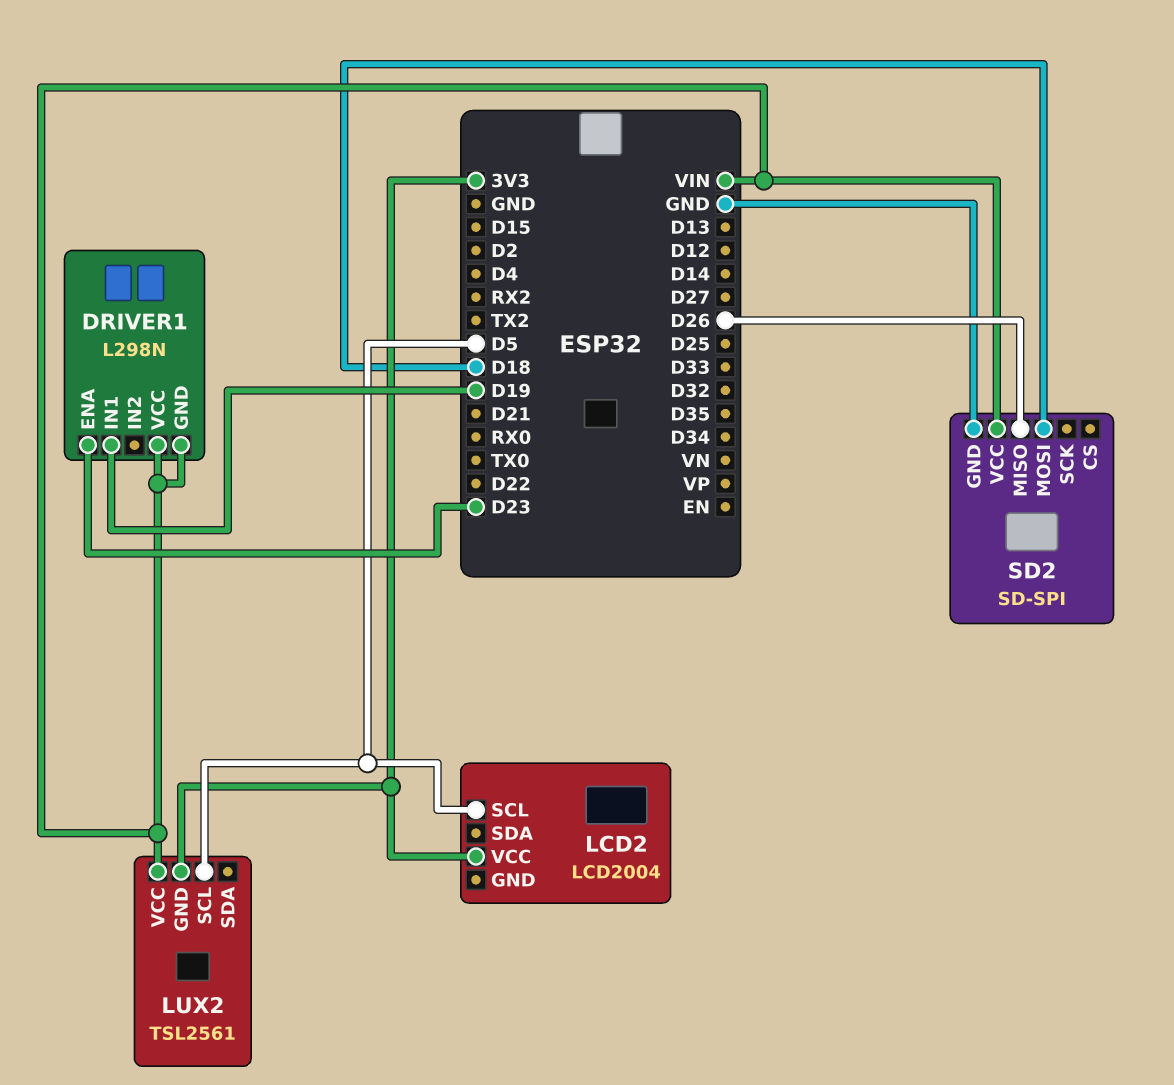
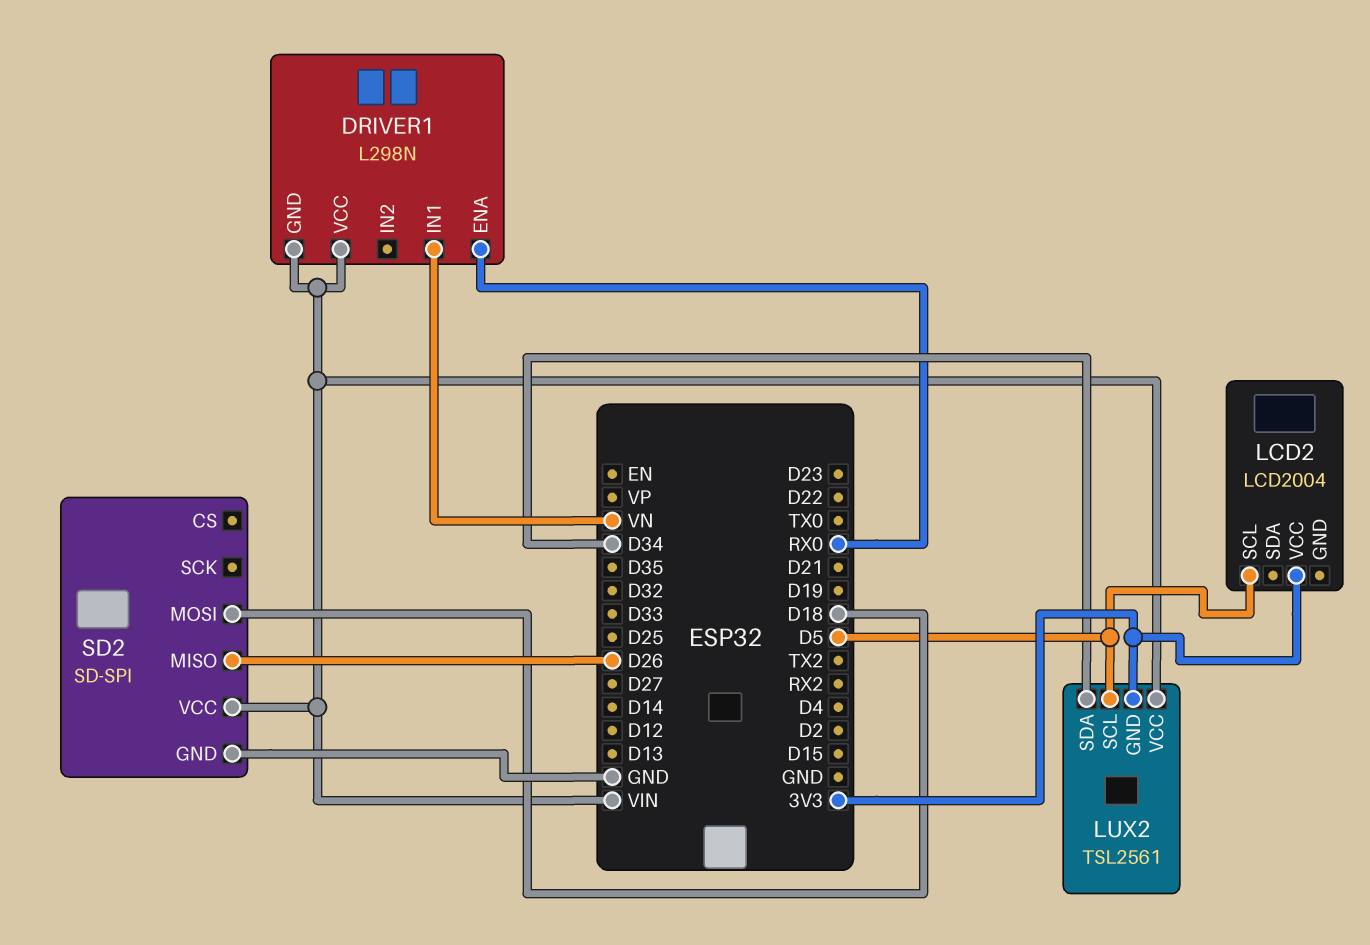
DRIVER1 pin ENA: D23 -> RX0
DRIVER1 pin IN1: D19 -> VN
LUX2 pin SDA: none -> D34

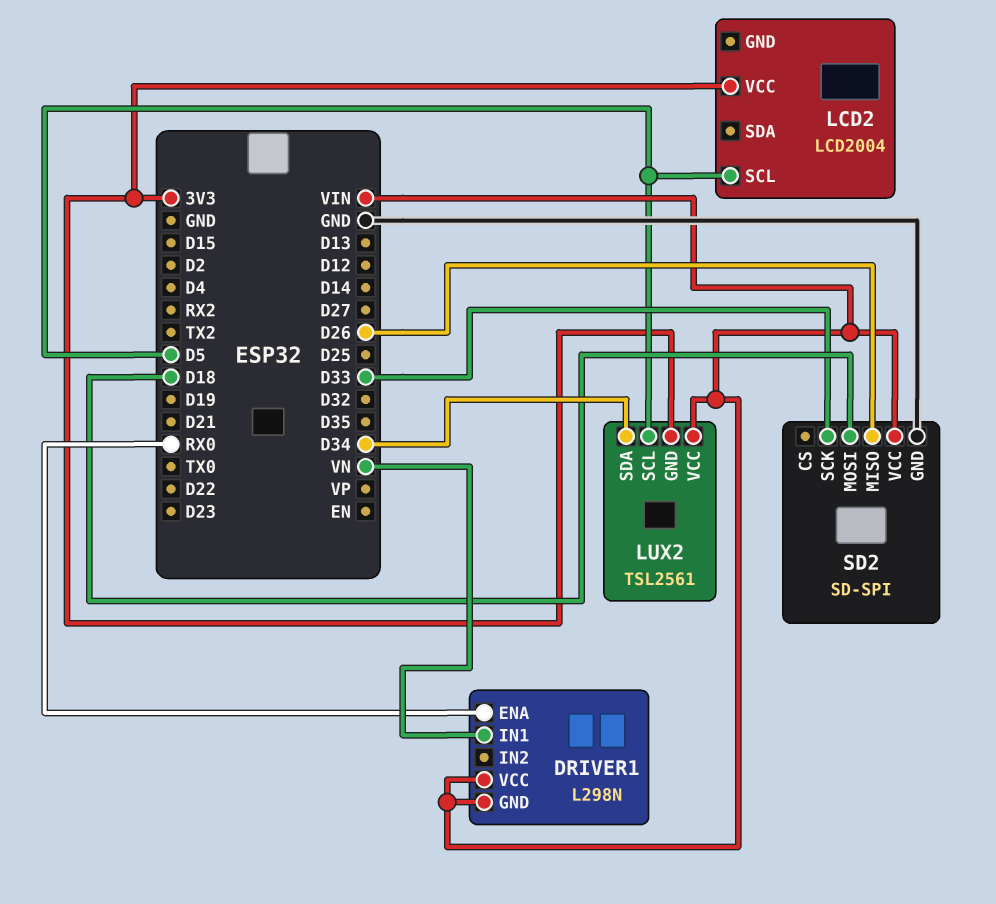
SD2 pin SCK: none -> D33

